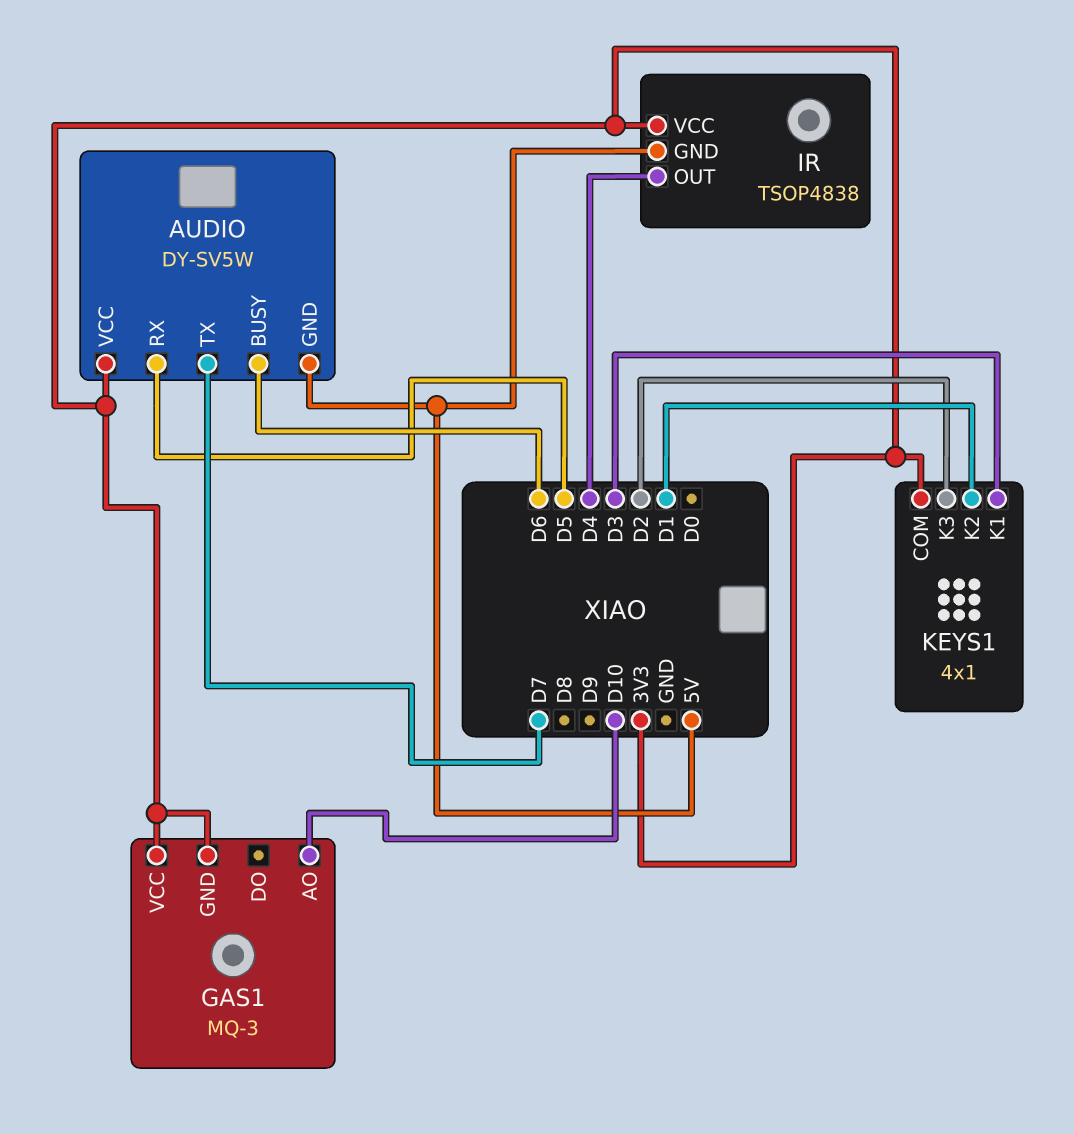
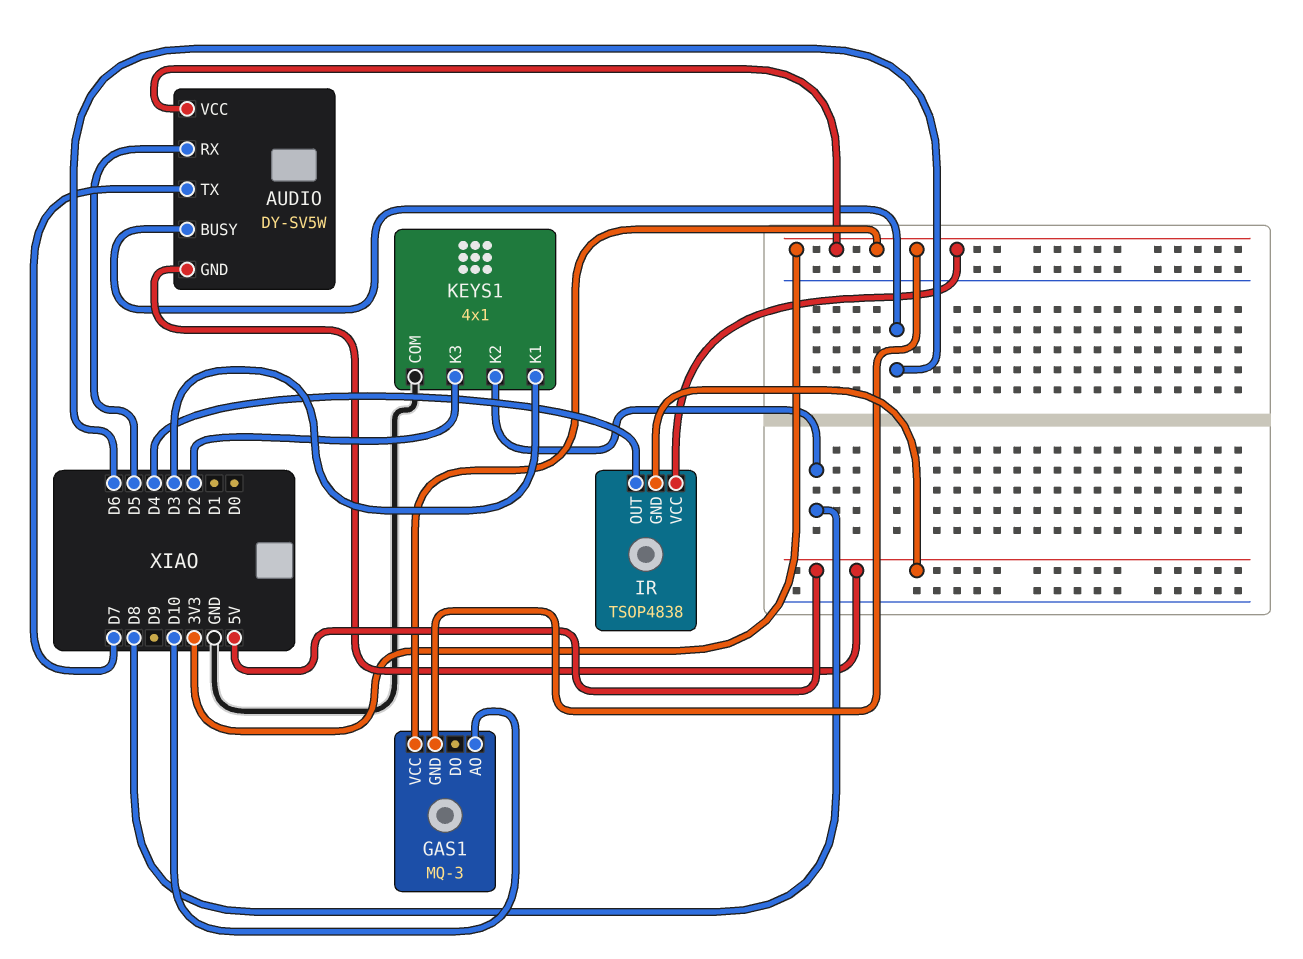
KEYS1 pin COM: 3V3 -> GND
KEYS1 pin K2: D1 -> D8

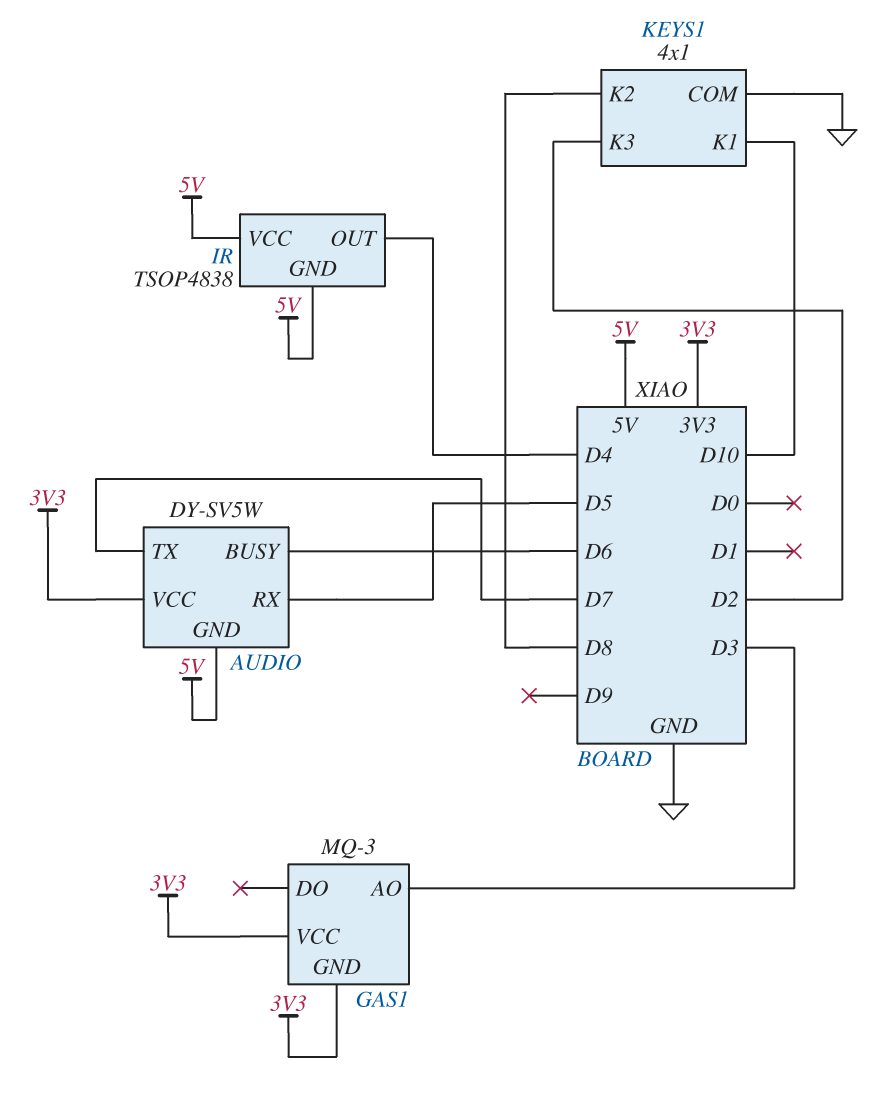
GAS1 pin AO: D10 -> D3
IR pin VCC: 3V3 -> 5V
KEYS1 pin K1: D3 -> D10

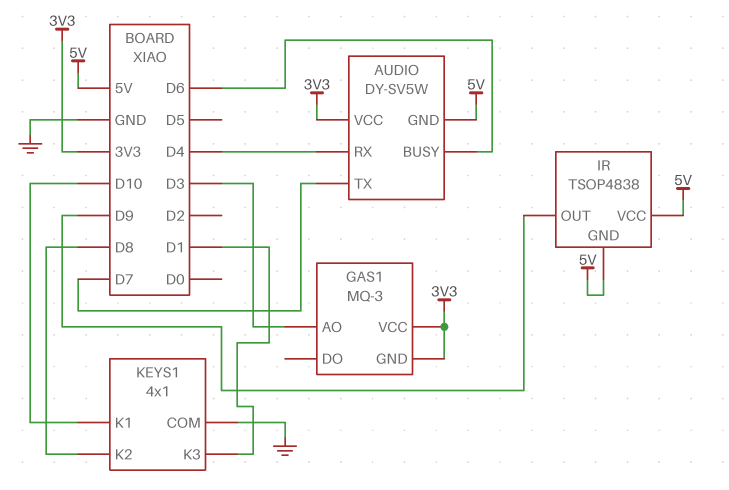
AUDIO pin RX: D5 -> D4
IR pin OUT: D4 -> D9
KEYS1 pin K3: D2 -> D1

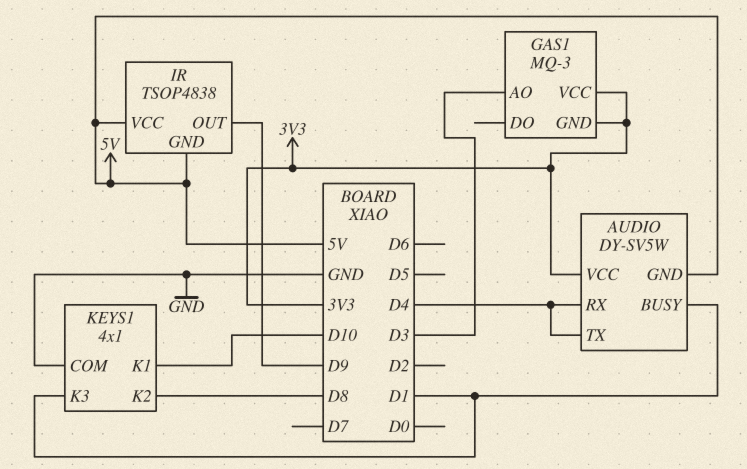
AUDIO pin BUSY: D6 -> D1
AUDIO pin TX: D7 -> D4

